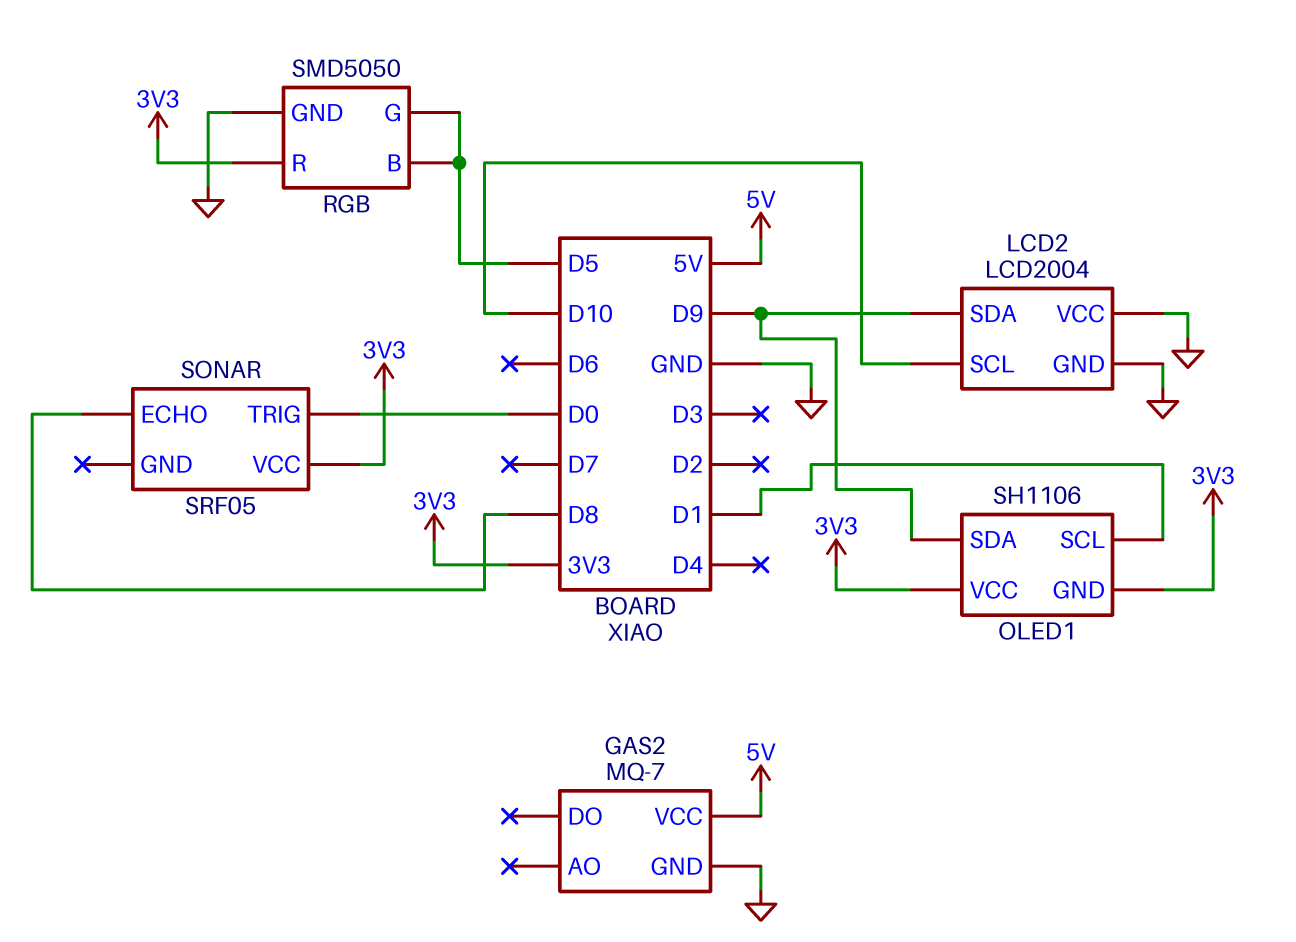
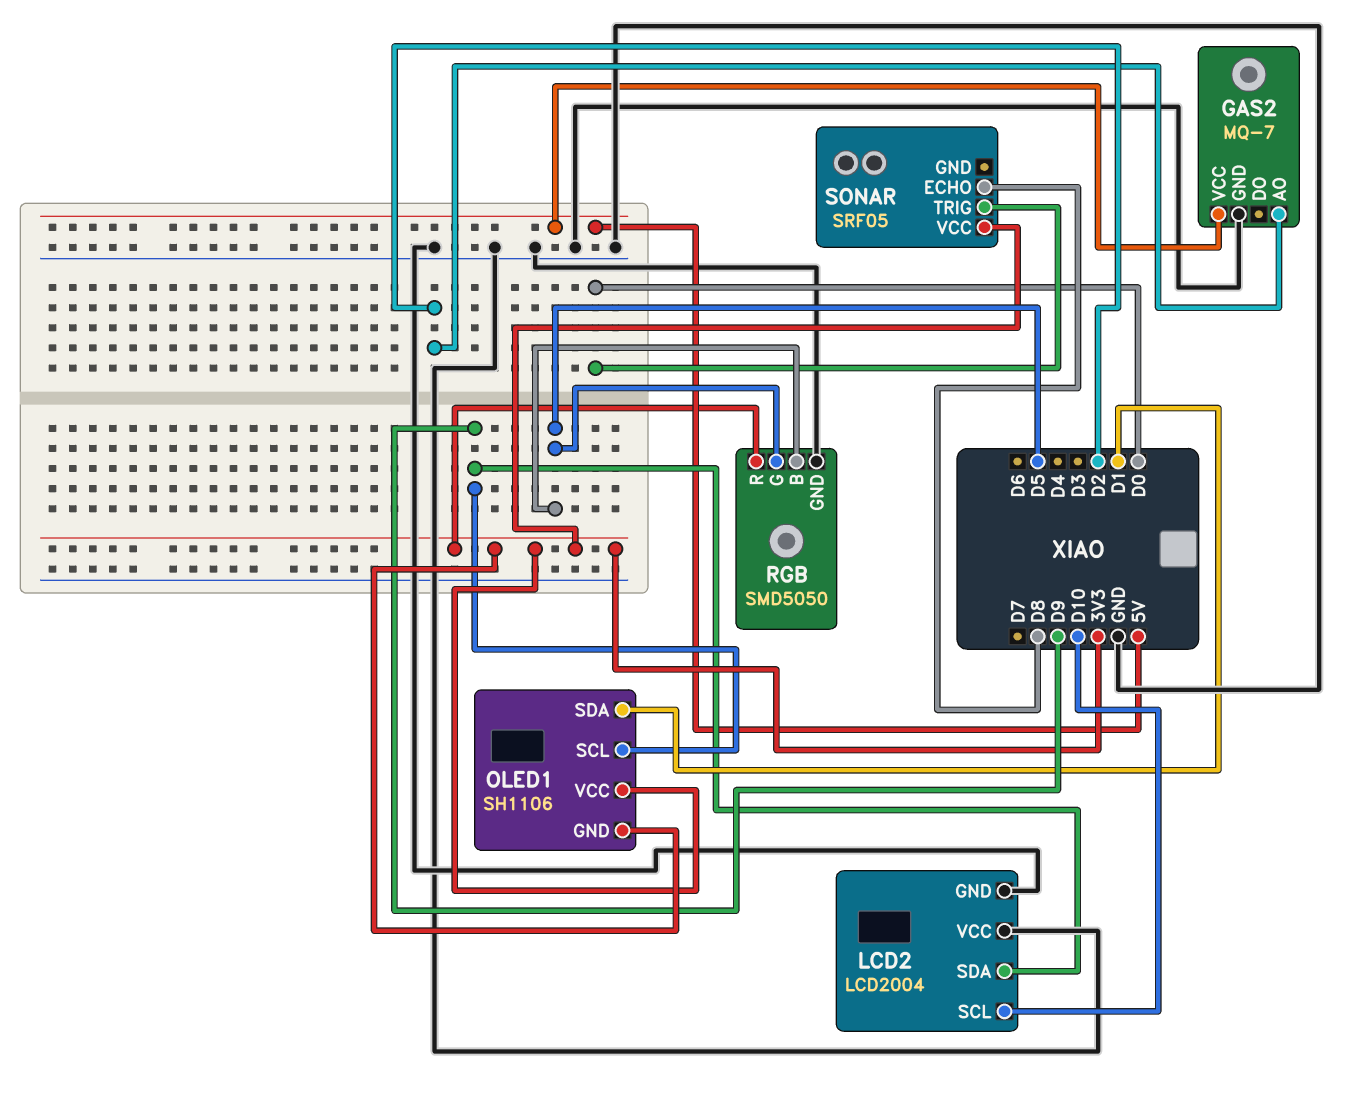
GAS2 pin AO: none -> D2
OLED1 pin SCL: D1 -> D9
OLED1 pin SDA: D9 -> D1

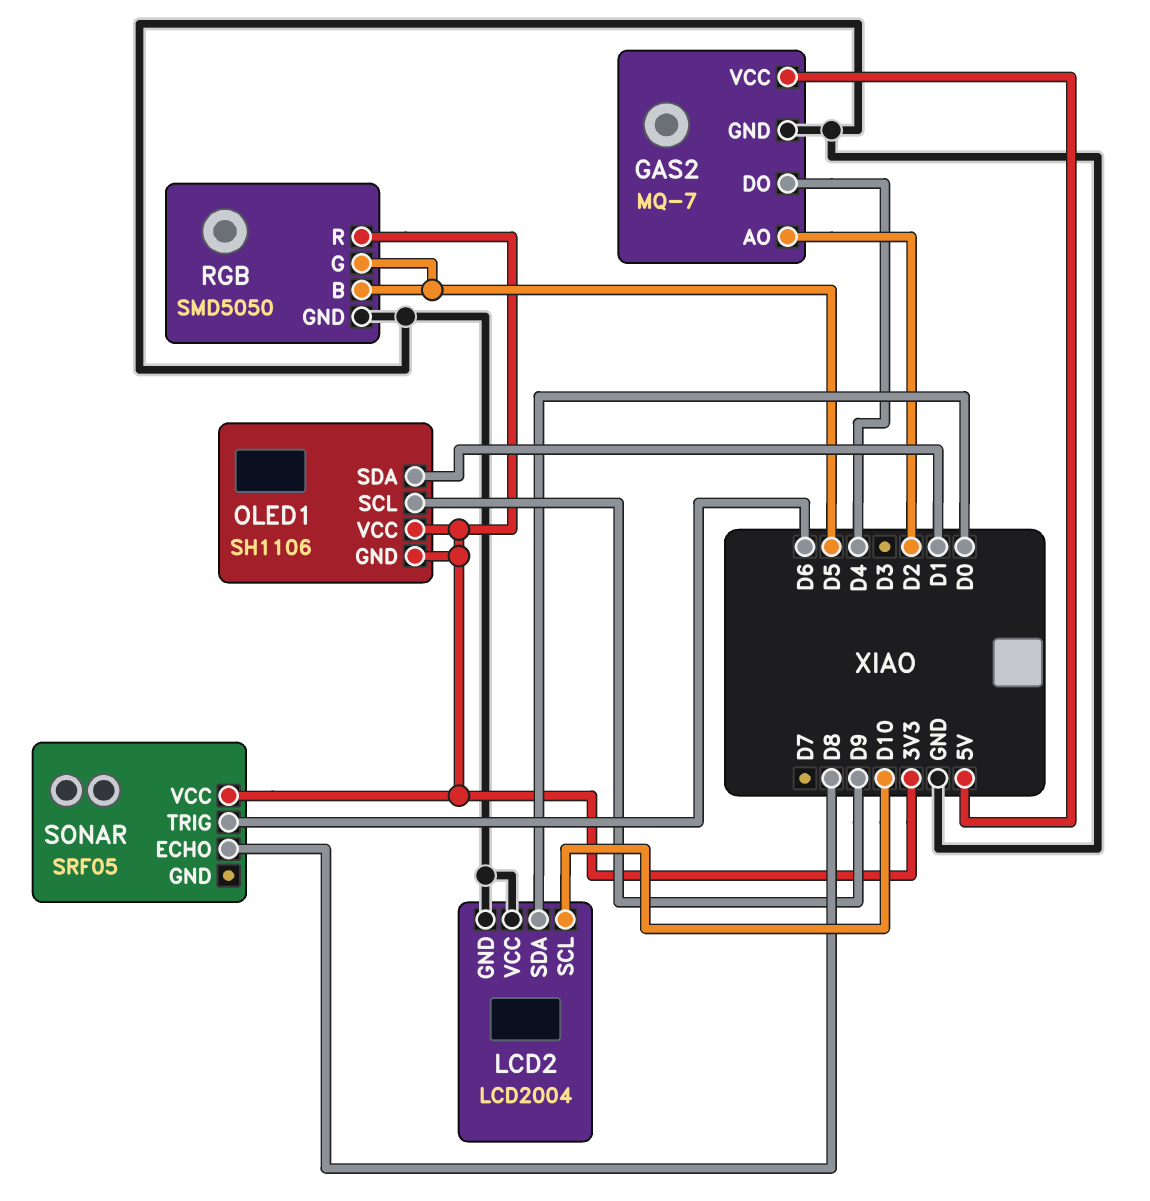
GAS2 pin DO: none -> D4
LCD2 pin SDA: D9 -> D0
SONAR pin TRIG: D0 -> D6

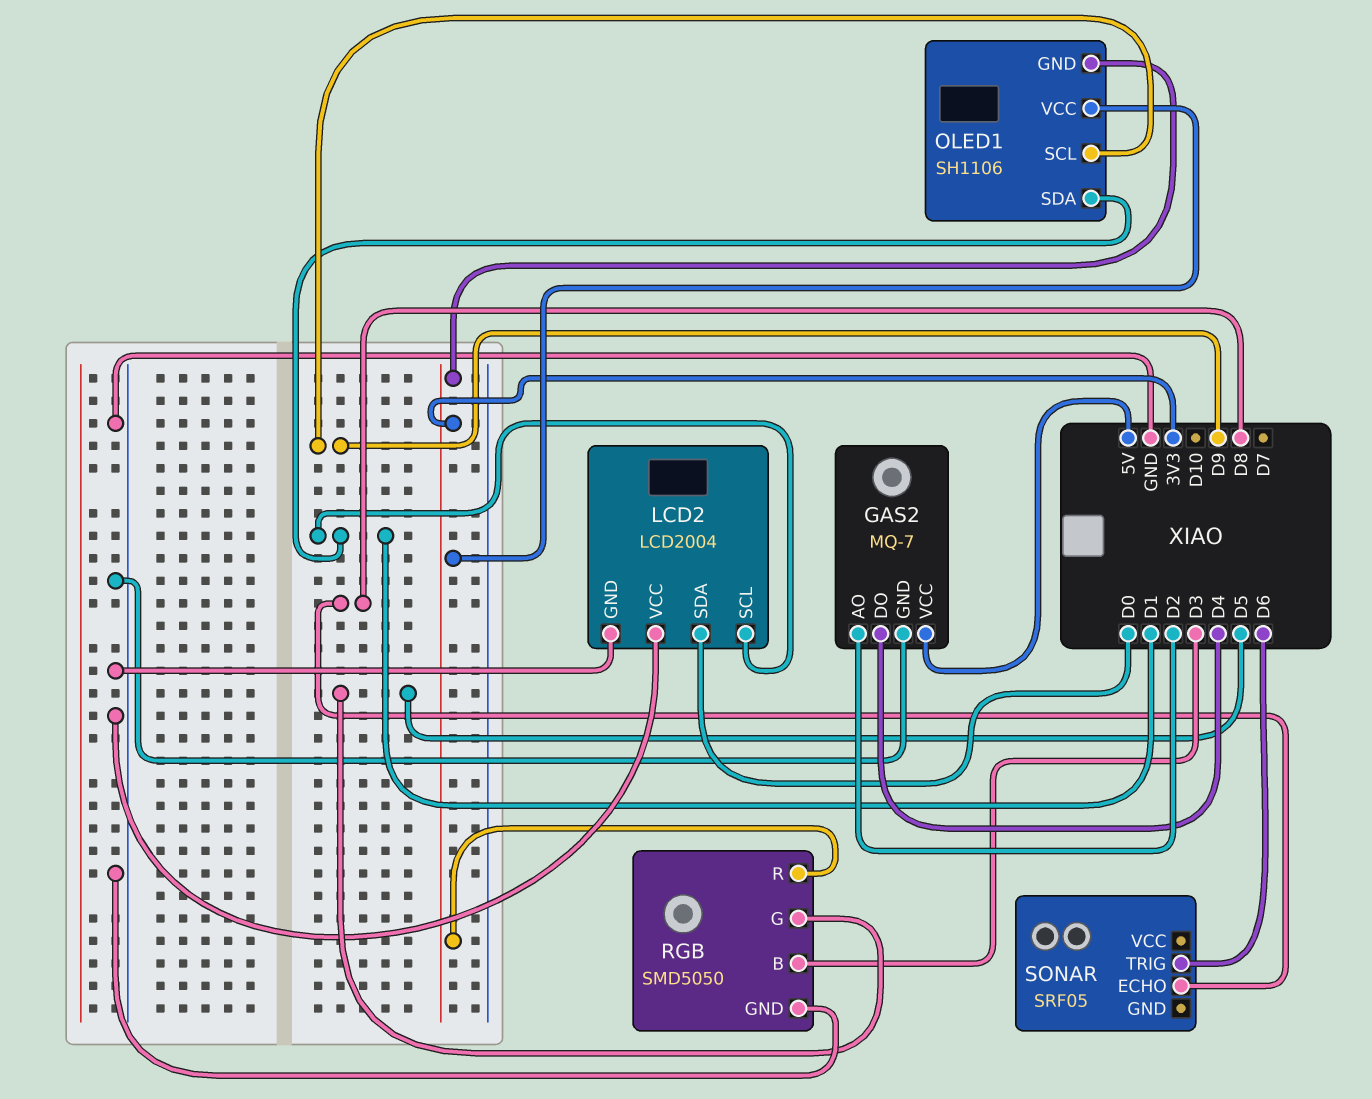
LCD2 pin SCL: D10 -> D1
RGB pin B: D5 -> D3
SONAR pin VCC: 3V3 -> none

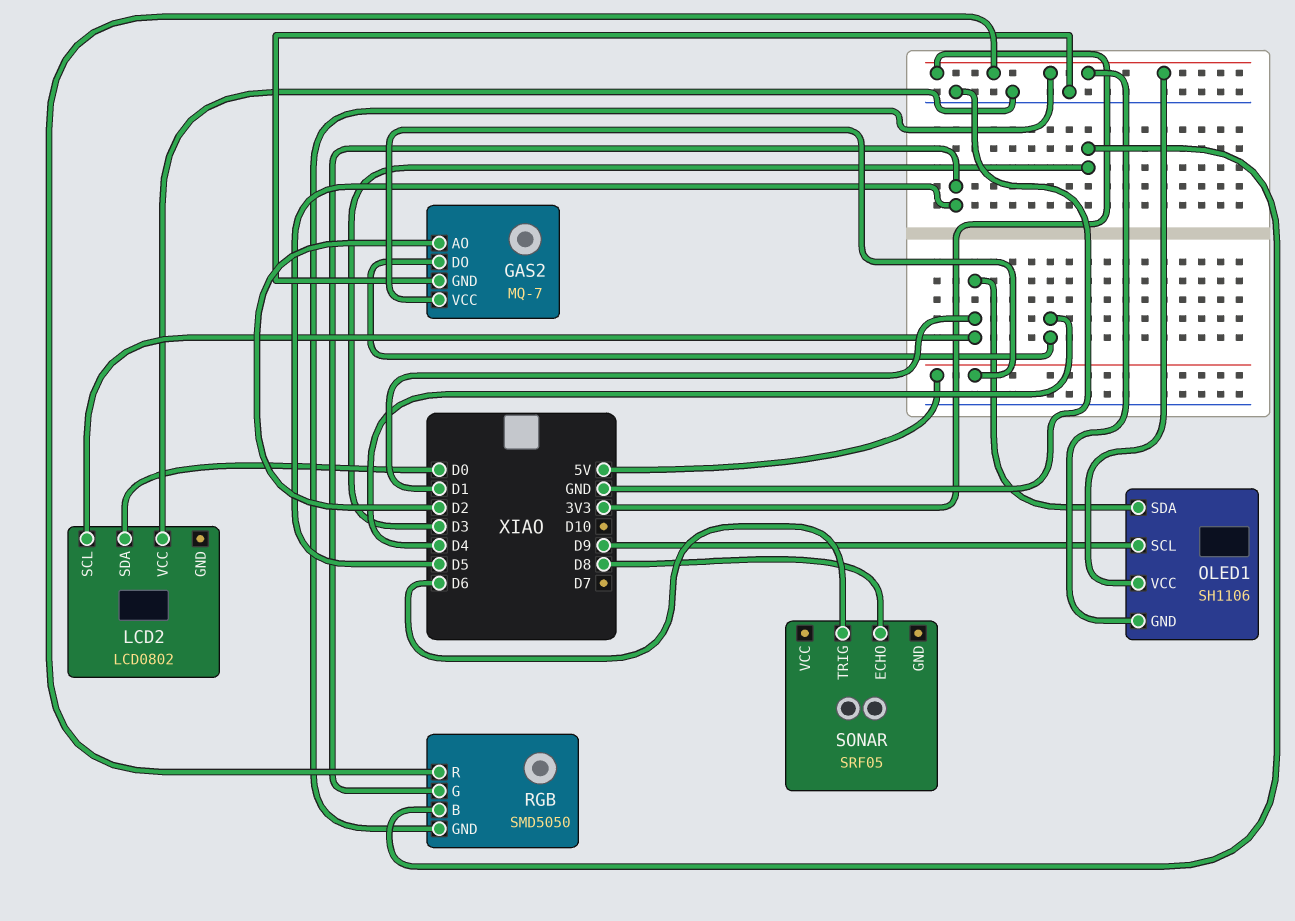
LCD2: LCD2004 -> LCD0802
LCD2 pin GND: GND -> none
RGB pin GND: GND -> 3V3

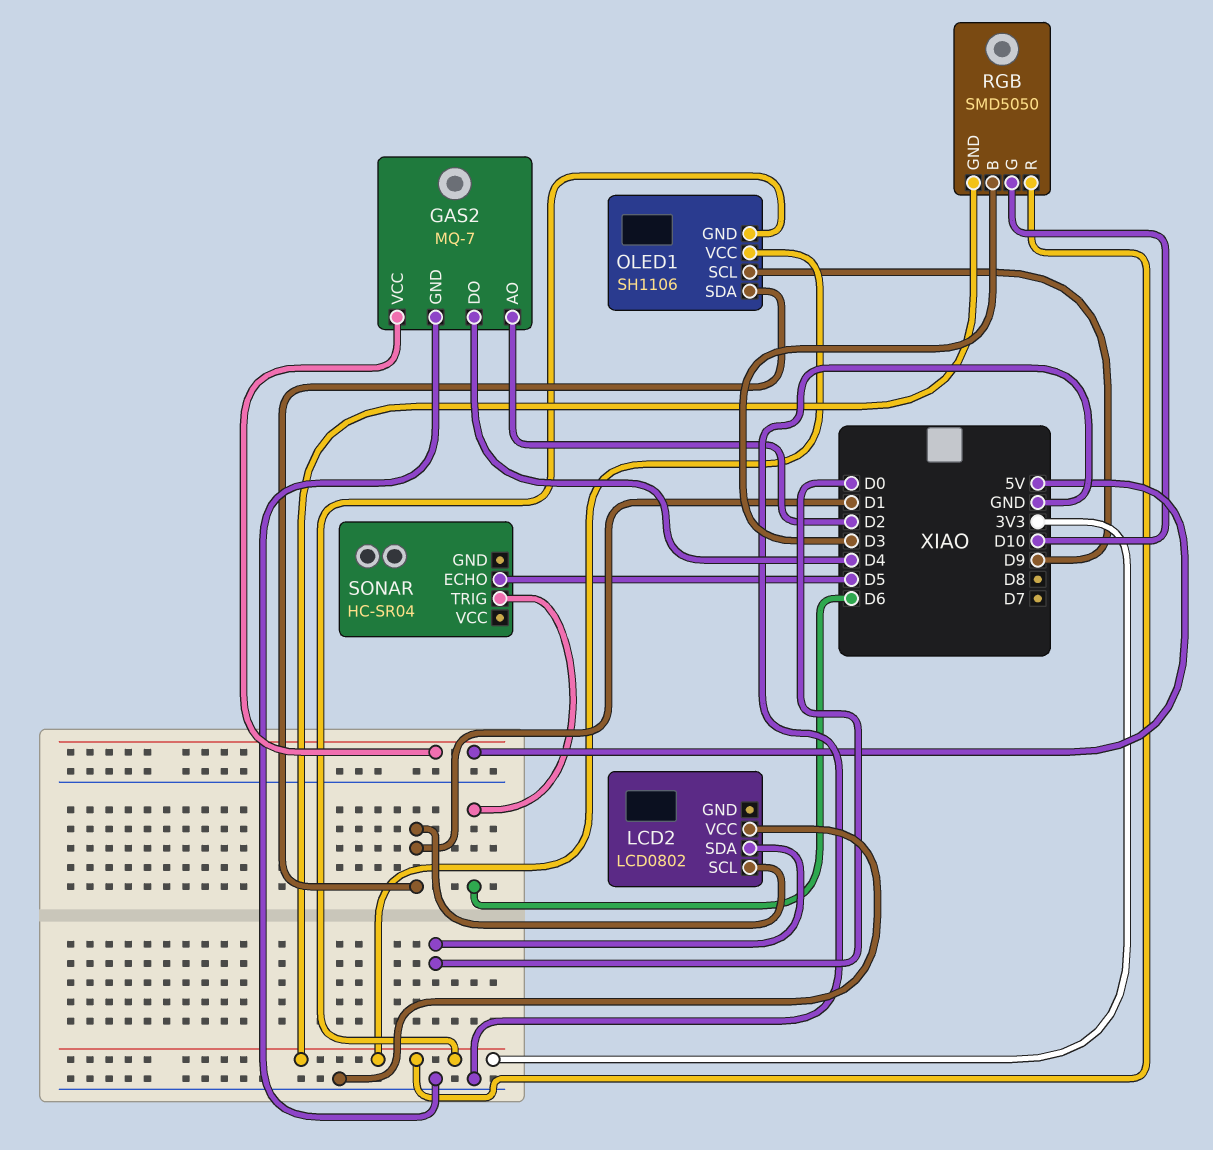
RGB pin G: D5 -> D10
SONAR: SRF05 -> HC-SR04
SONAR pin ECHO: D8 -> D5

